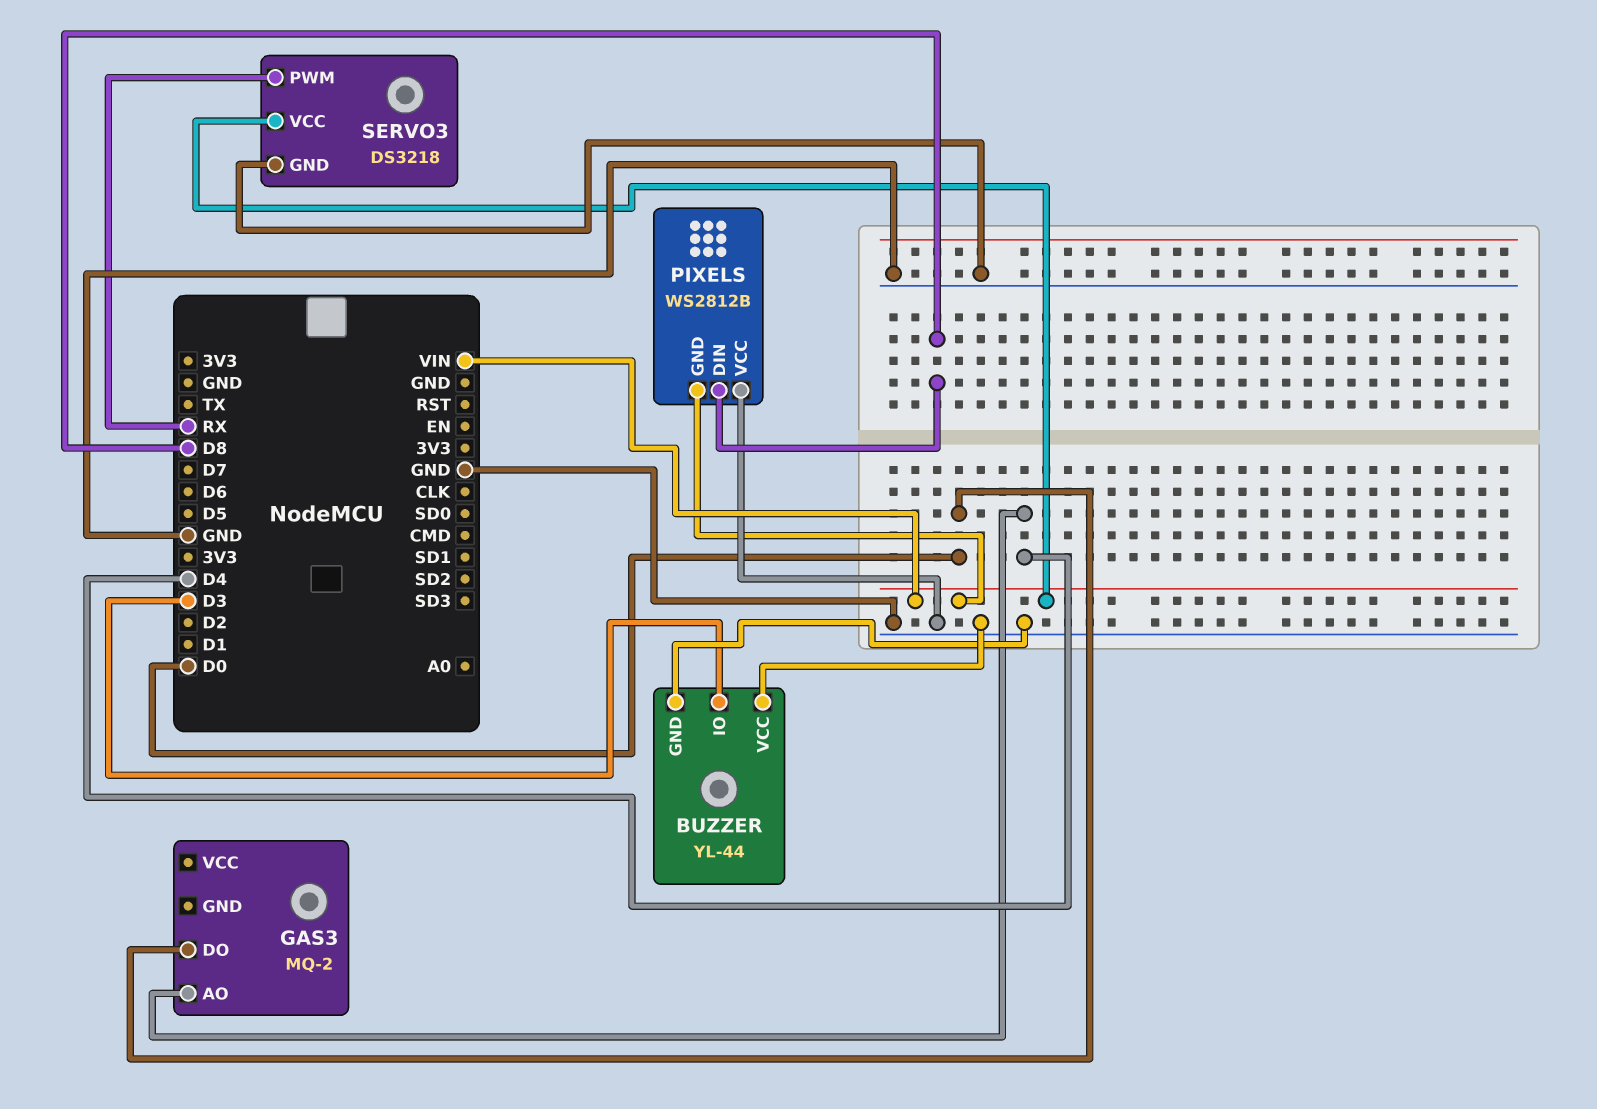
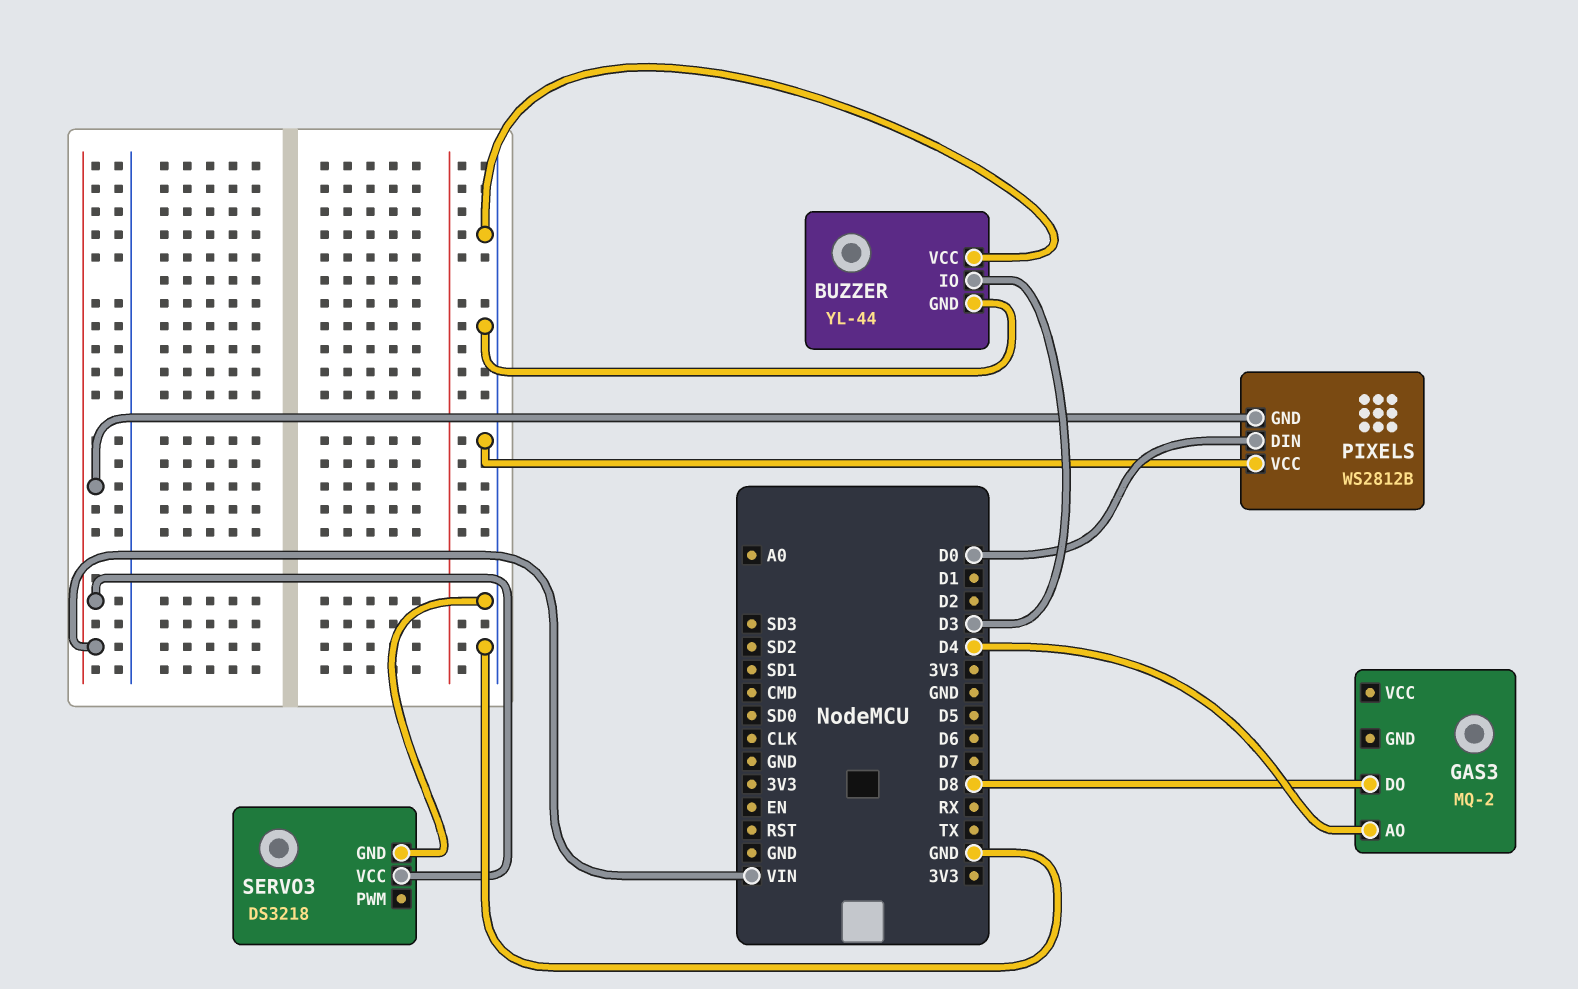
GAS3 pin DO: D0 -> D8
PIXELS pin DIN: D8 -> D0
SERVO3 pin PWM: RX -> none

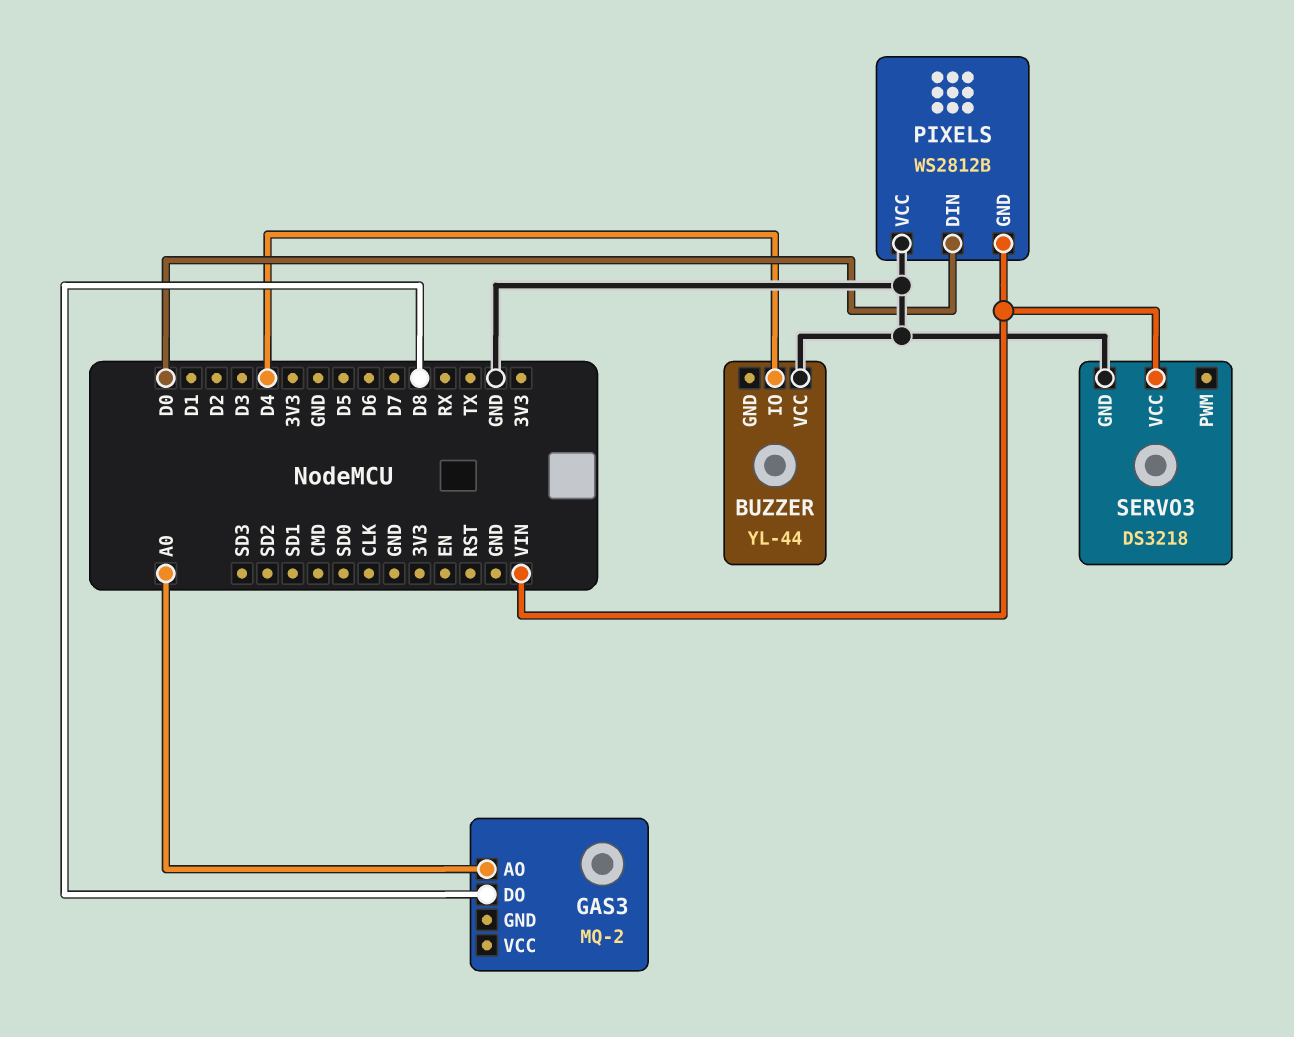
BUZZER pin GND: GND -> none
BUZZER pin IO: D3 -> D4
GAS3 pin AO: D4 -> A0

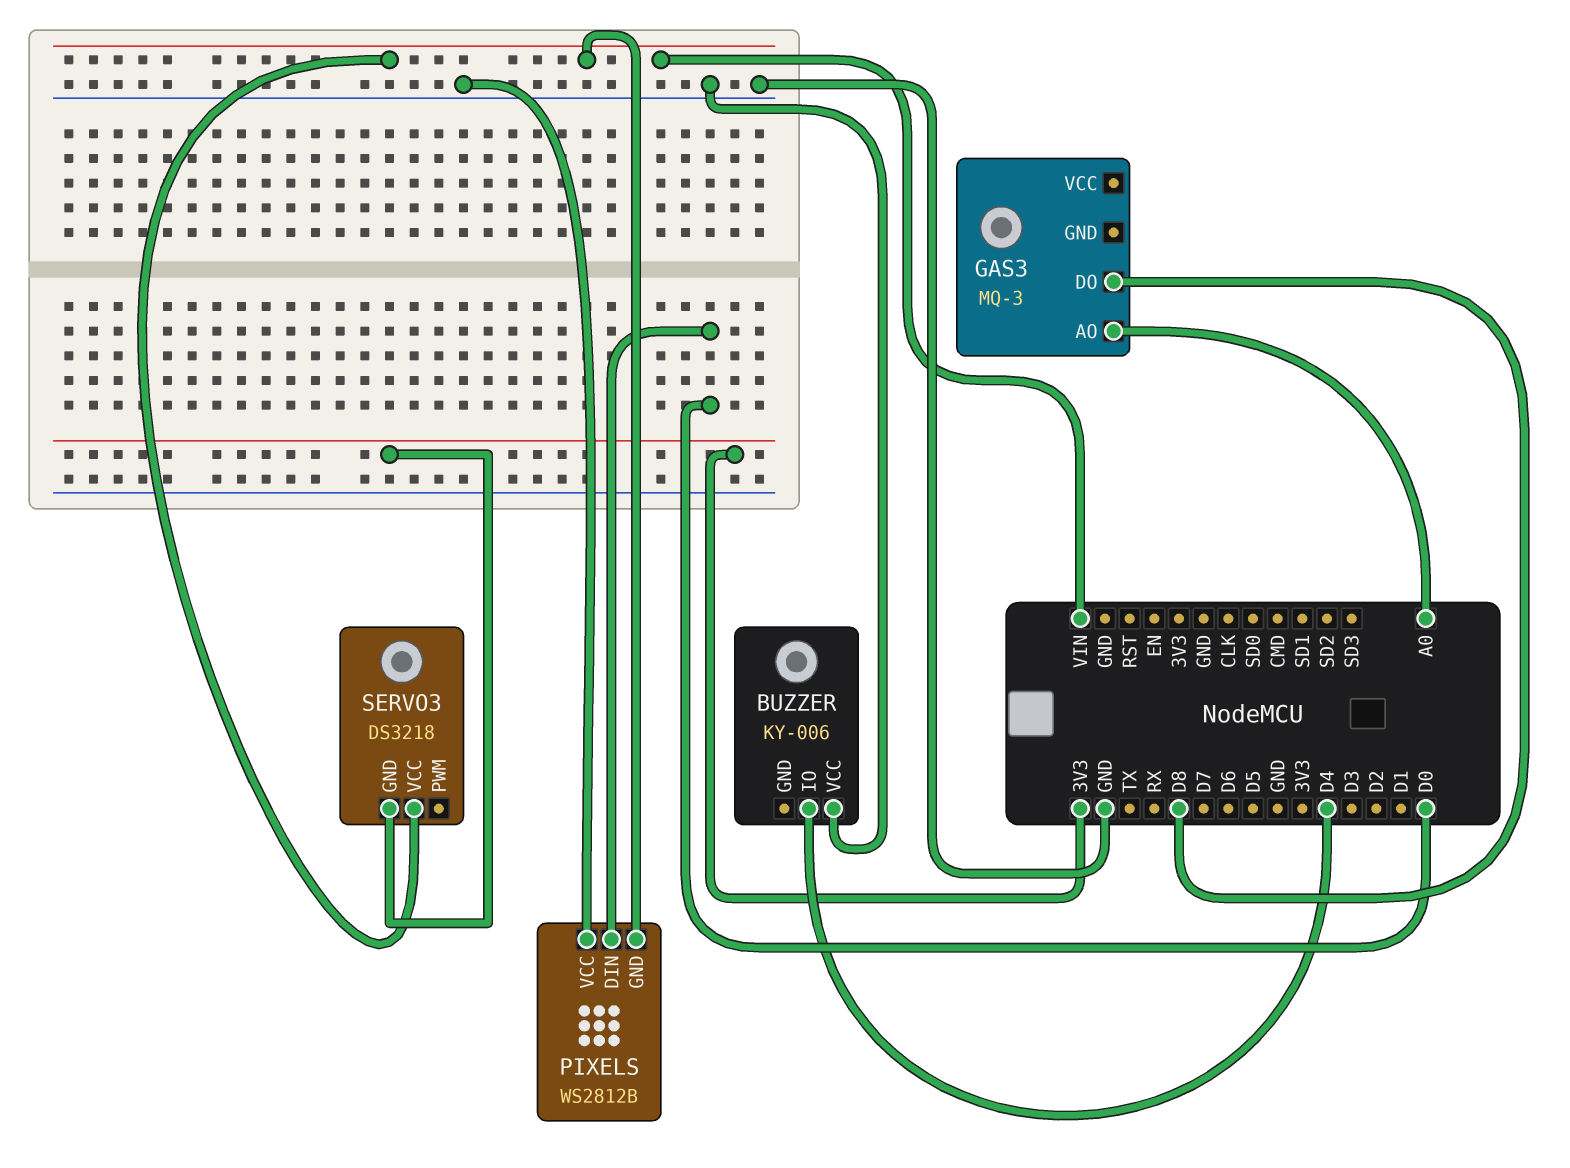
BUZZER: YL-44 -> KY-006
GAS3: MQ-2 -> MQ-3
SERVO3 pin GND: GND -> 3V3

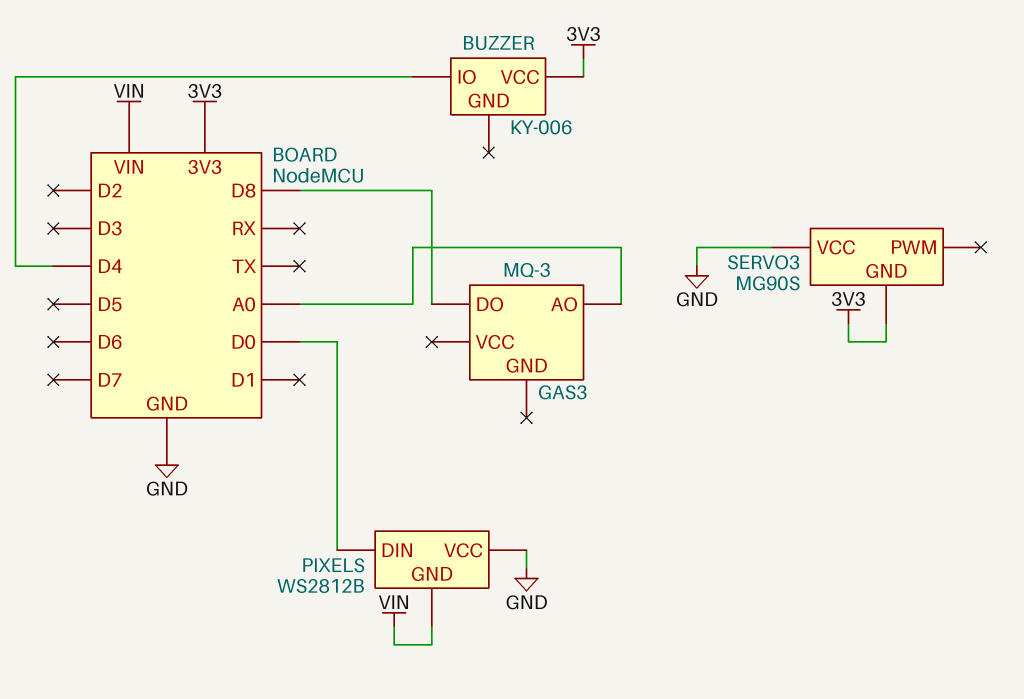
BUZZER pin VCC: GND -> 3V3
SERVO3: DS3218 -> MG90S
SERVO3 pin VCC: VIN -> GND

